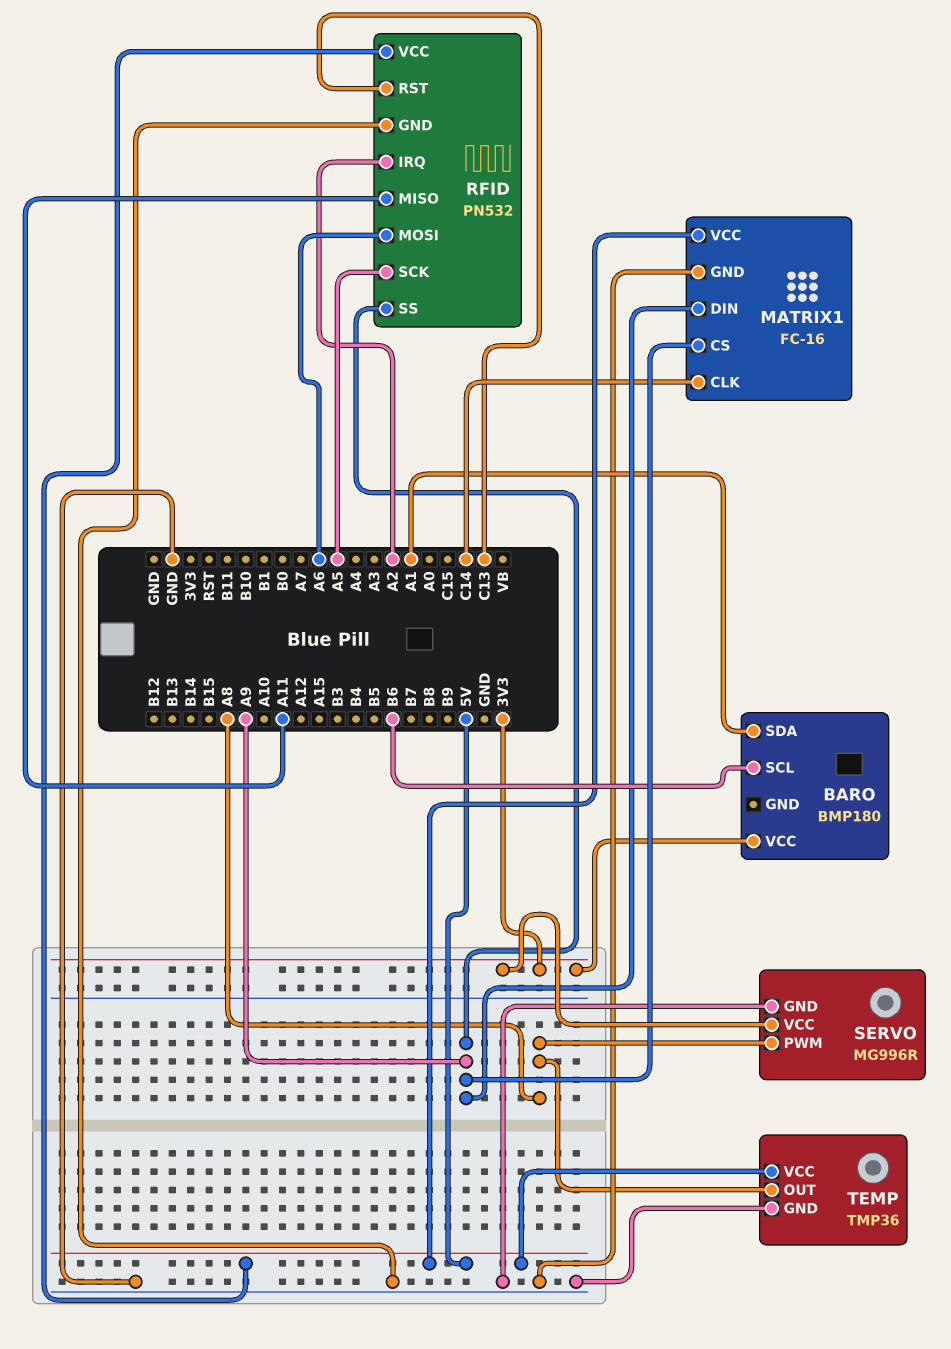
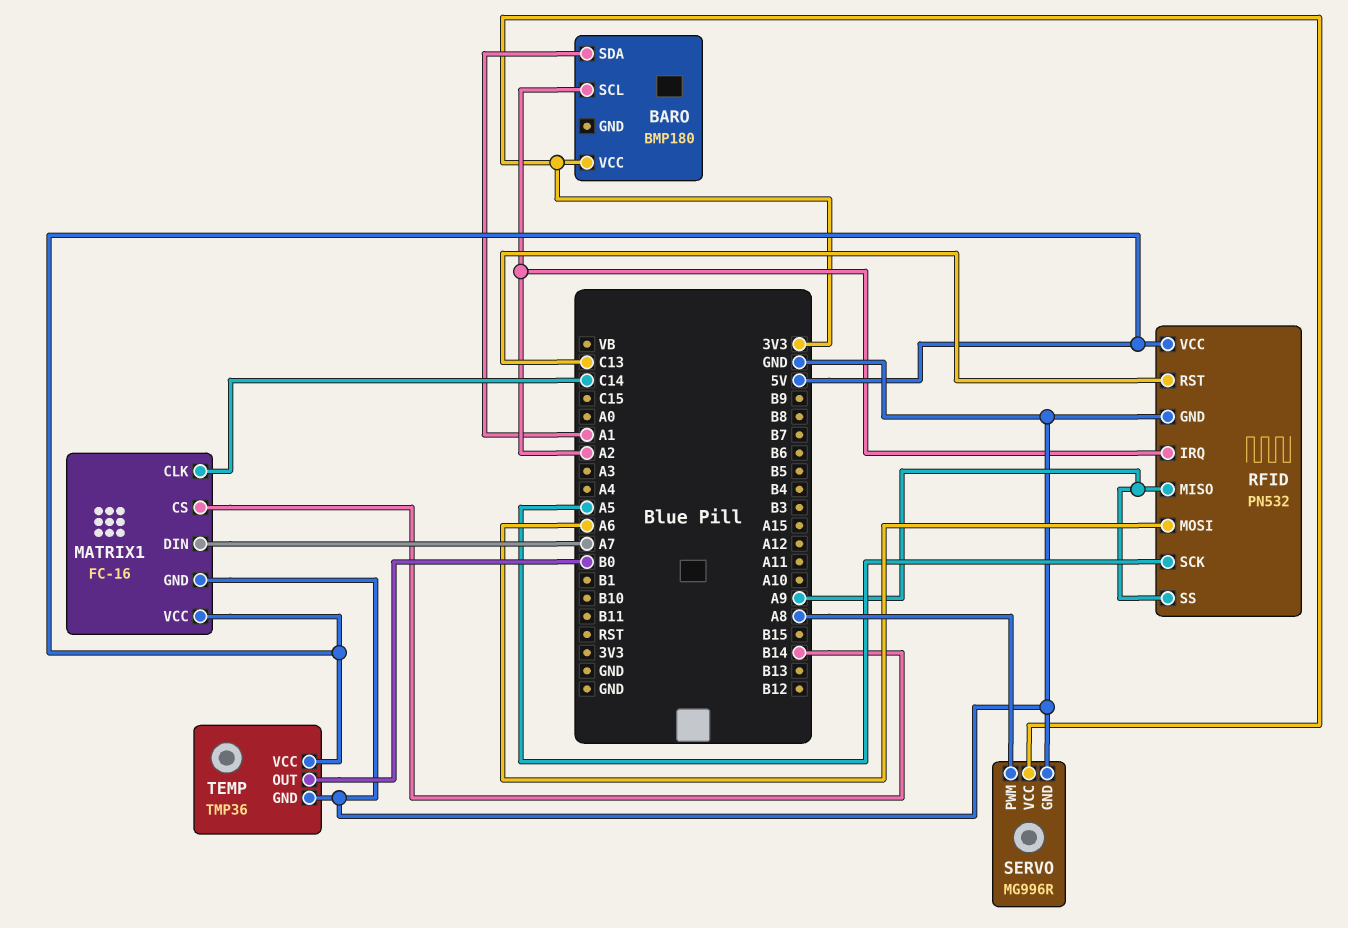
BARO pin SCL: B6 -> A2
MATRIX1 pin CS: A9 -> B14
MATRIX1 pin DIN: A9 -> A7
RFID pin MISO: A11 -> A9
TEMP pin OUT: A8 -> B0

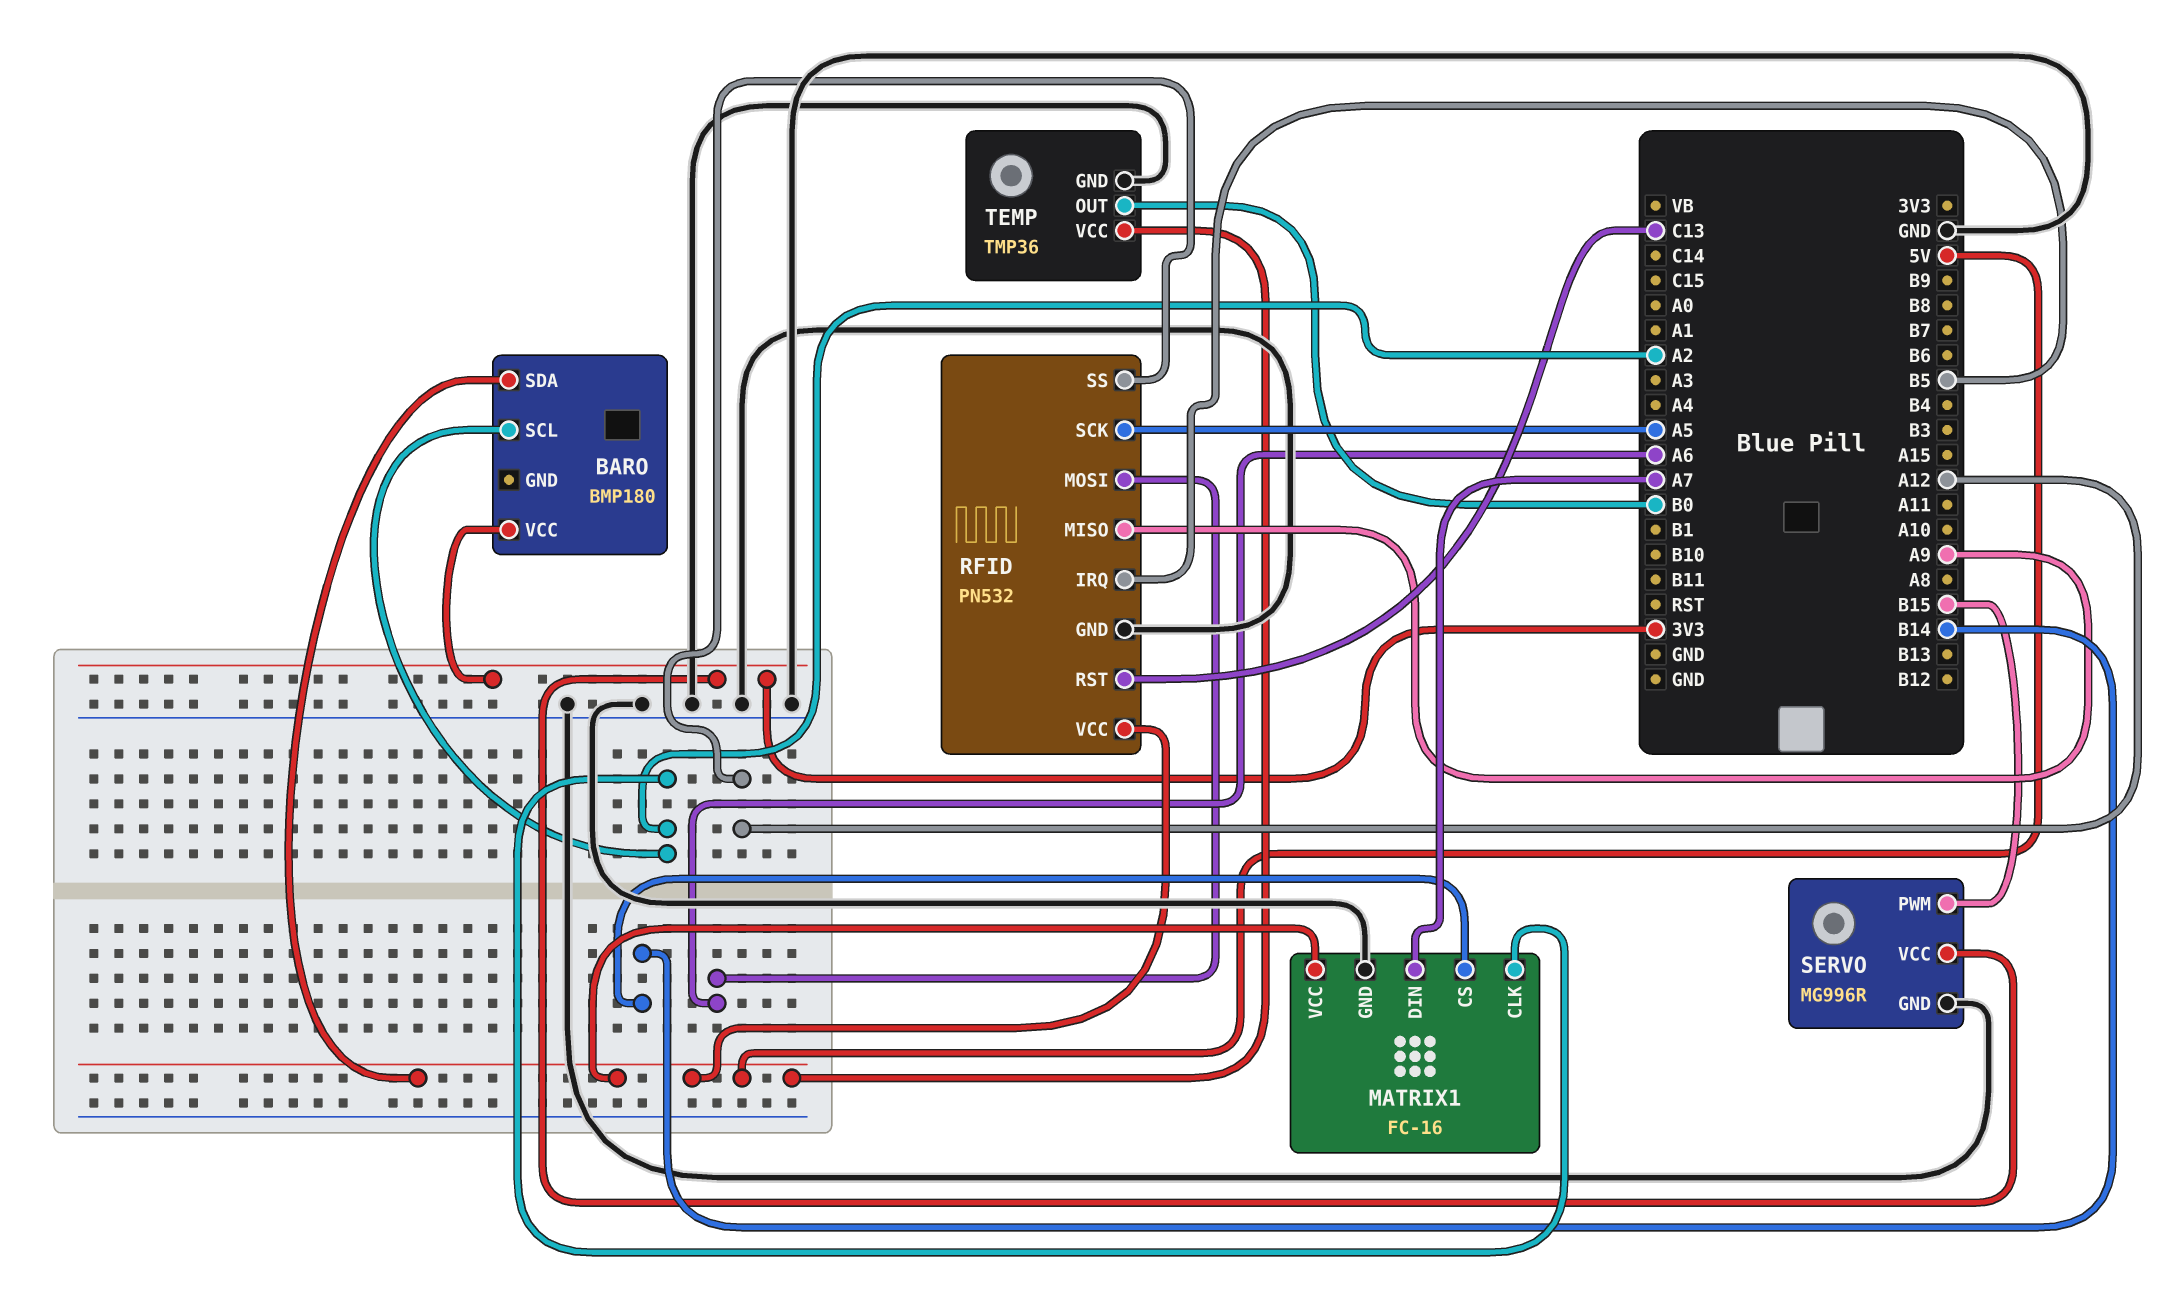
BARO pin SDA: A1 -> 5V
MATRIX1 pin CLK: C14 -> A2
RFID pin IRQ: A2 -> B5
RFID pin SS: A9 -> A12
SERVO pin PWM: A8 -> B15

